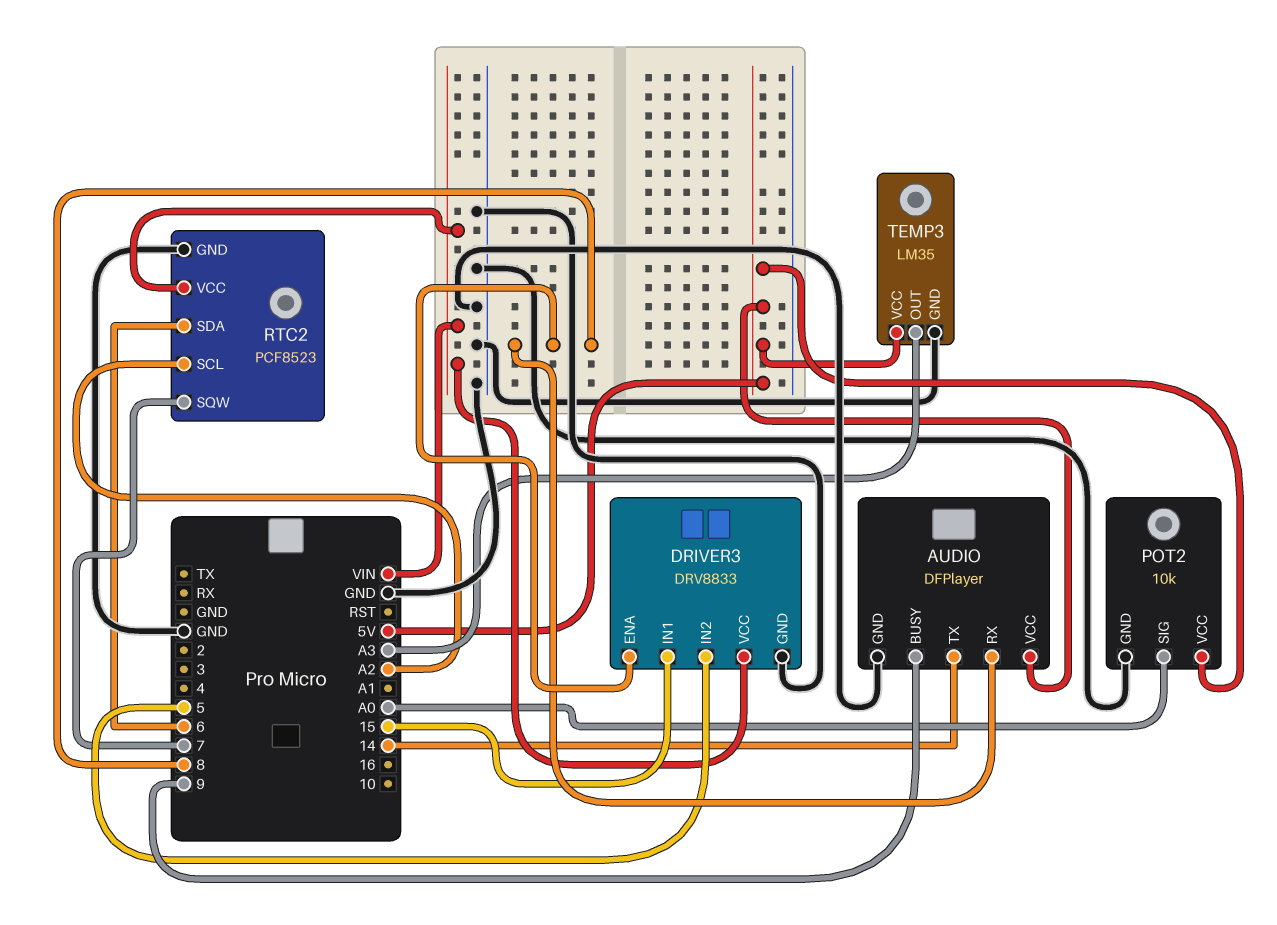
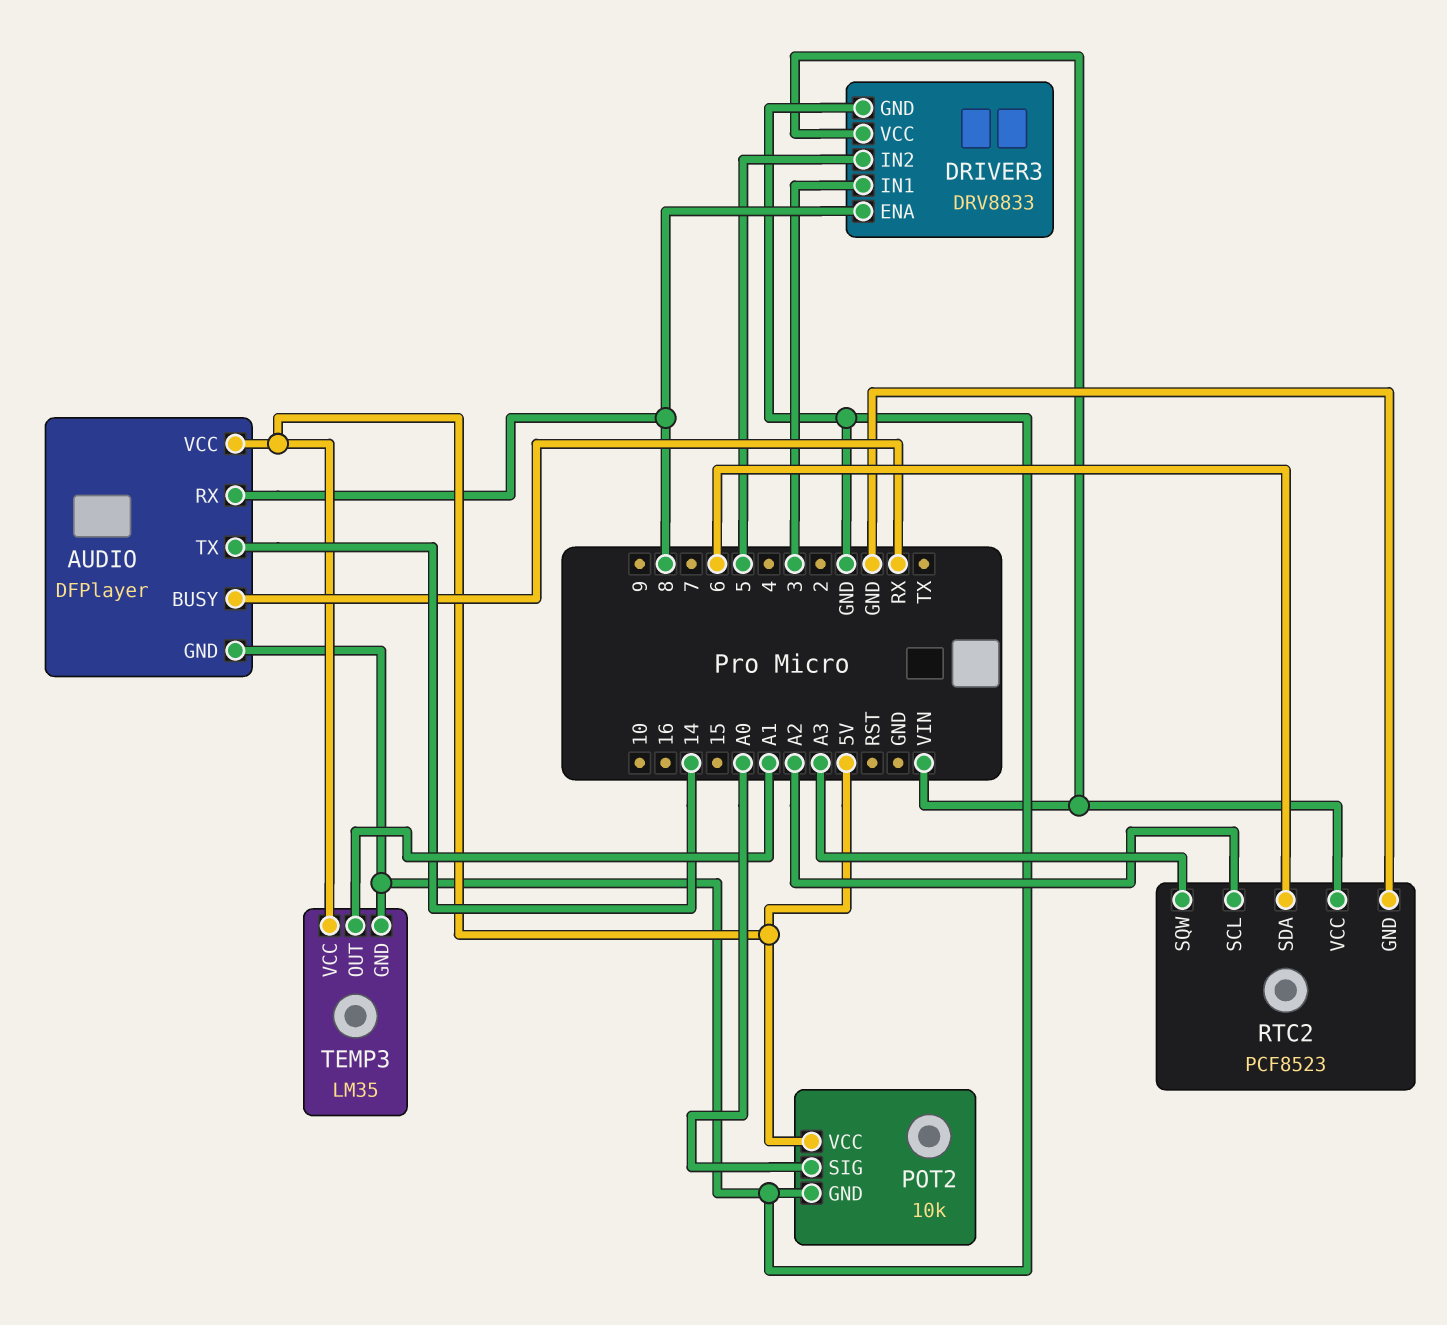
AUDIO pin BUSY: 9 -> RX
DRIVER3 pin IN1: 15 -> 3
RTC2 pin SQW: 7 -> A3
TEMP3 pin OUT: A3 -> A1

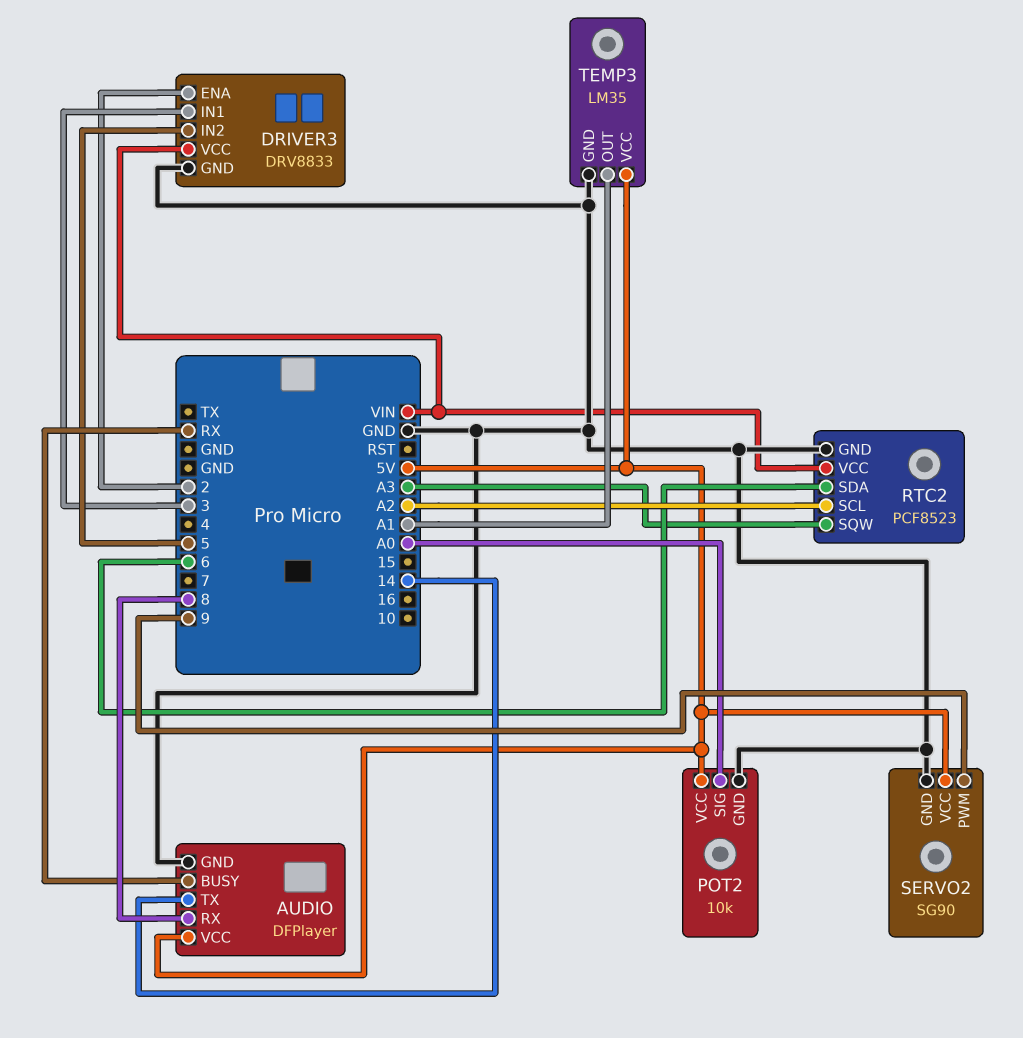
DRIVER3 pin ENA: 8 -> 2
SERVO2: none -> SG90
SERVO2 pin GND: none -> GND
SERVO2 pin PWM: none -> 9
SERVO2 pin VCC: none -> 5V

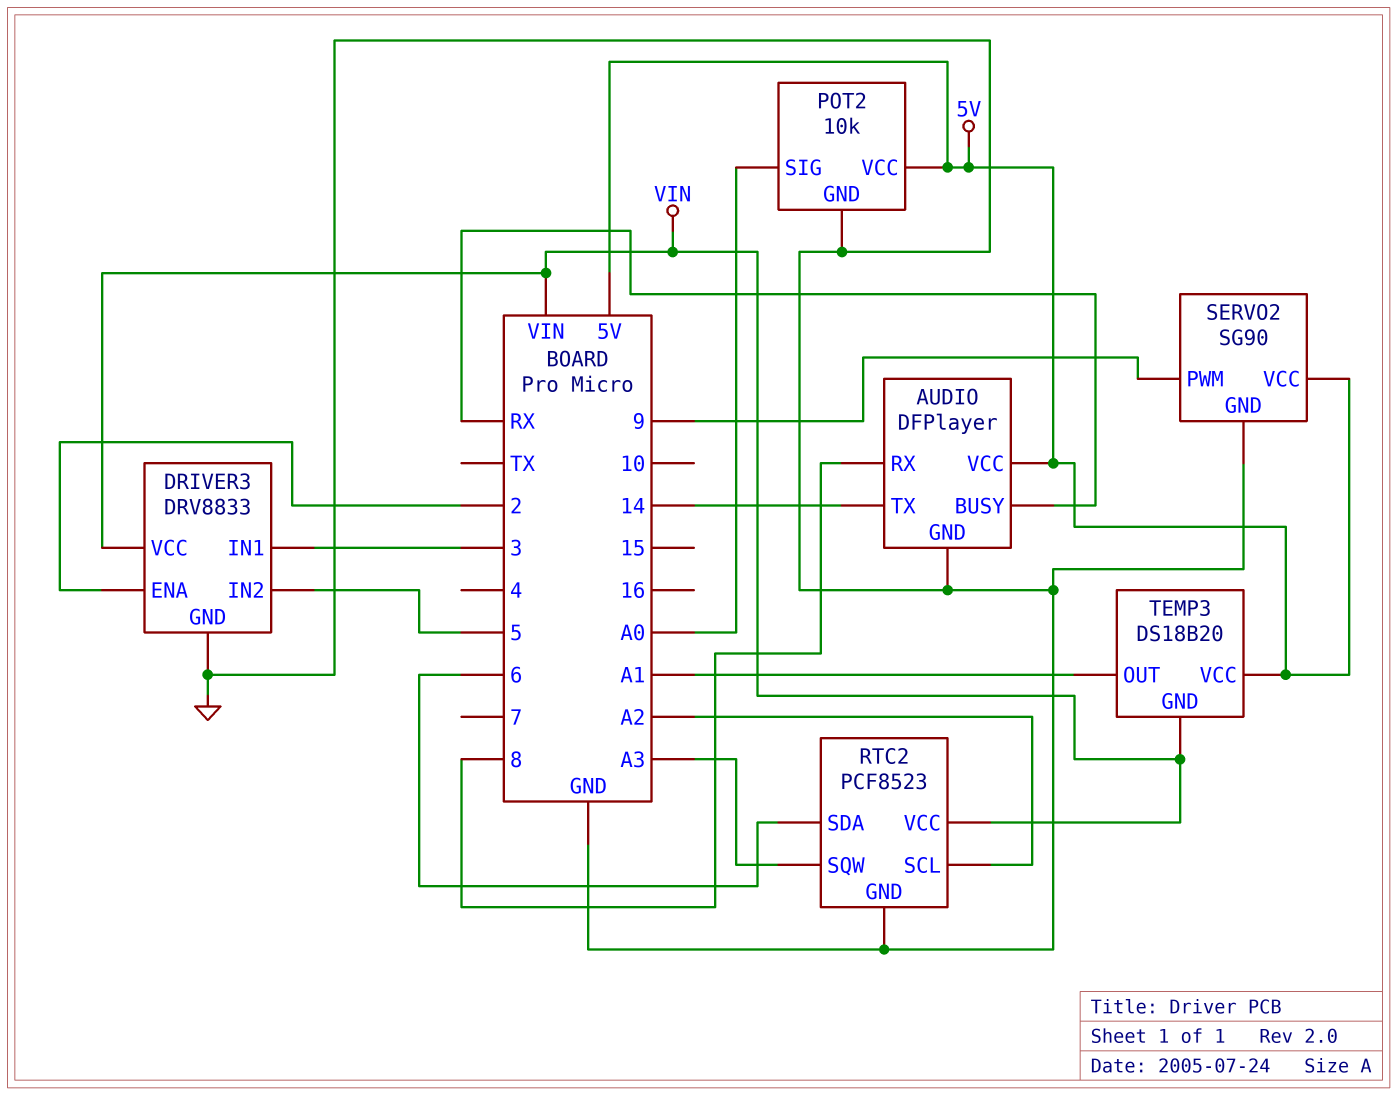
TEMP3: LM35 -> DS18B20
TEMP3 pin GND: GND -> VIN

